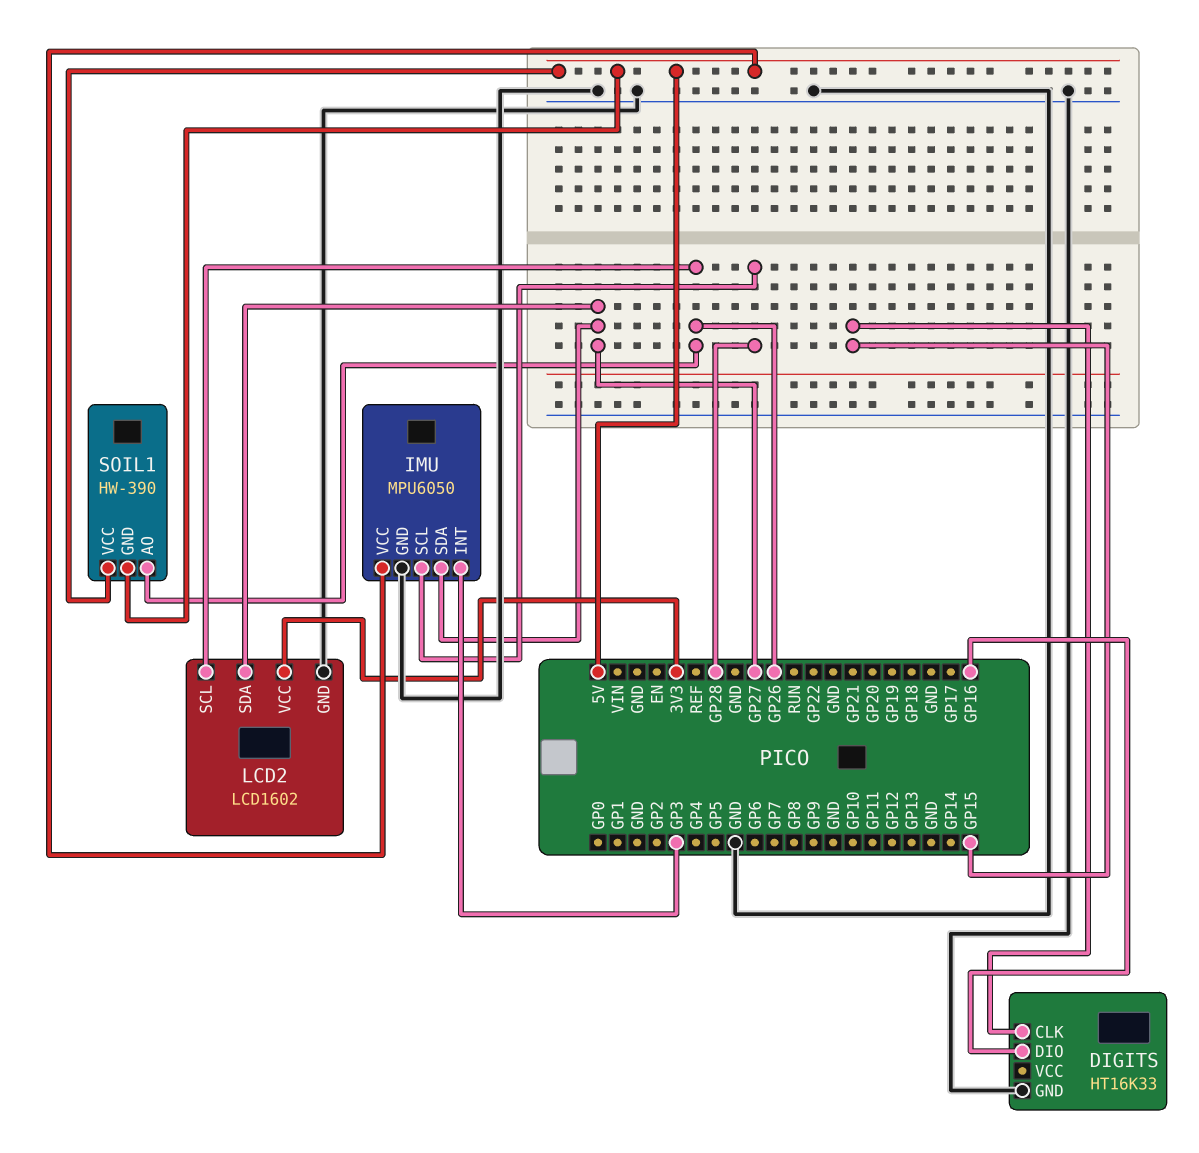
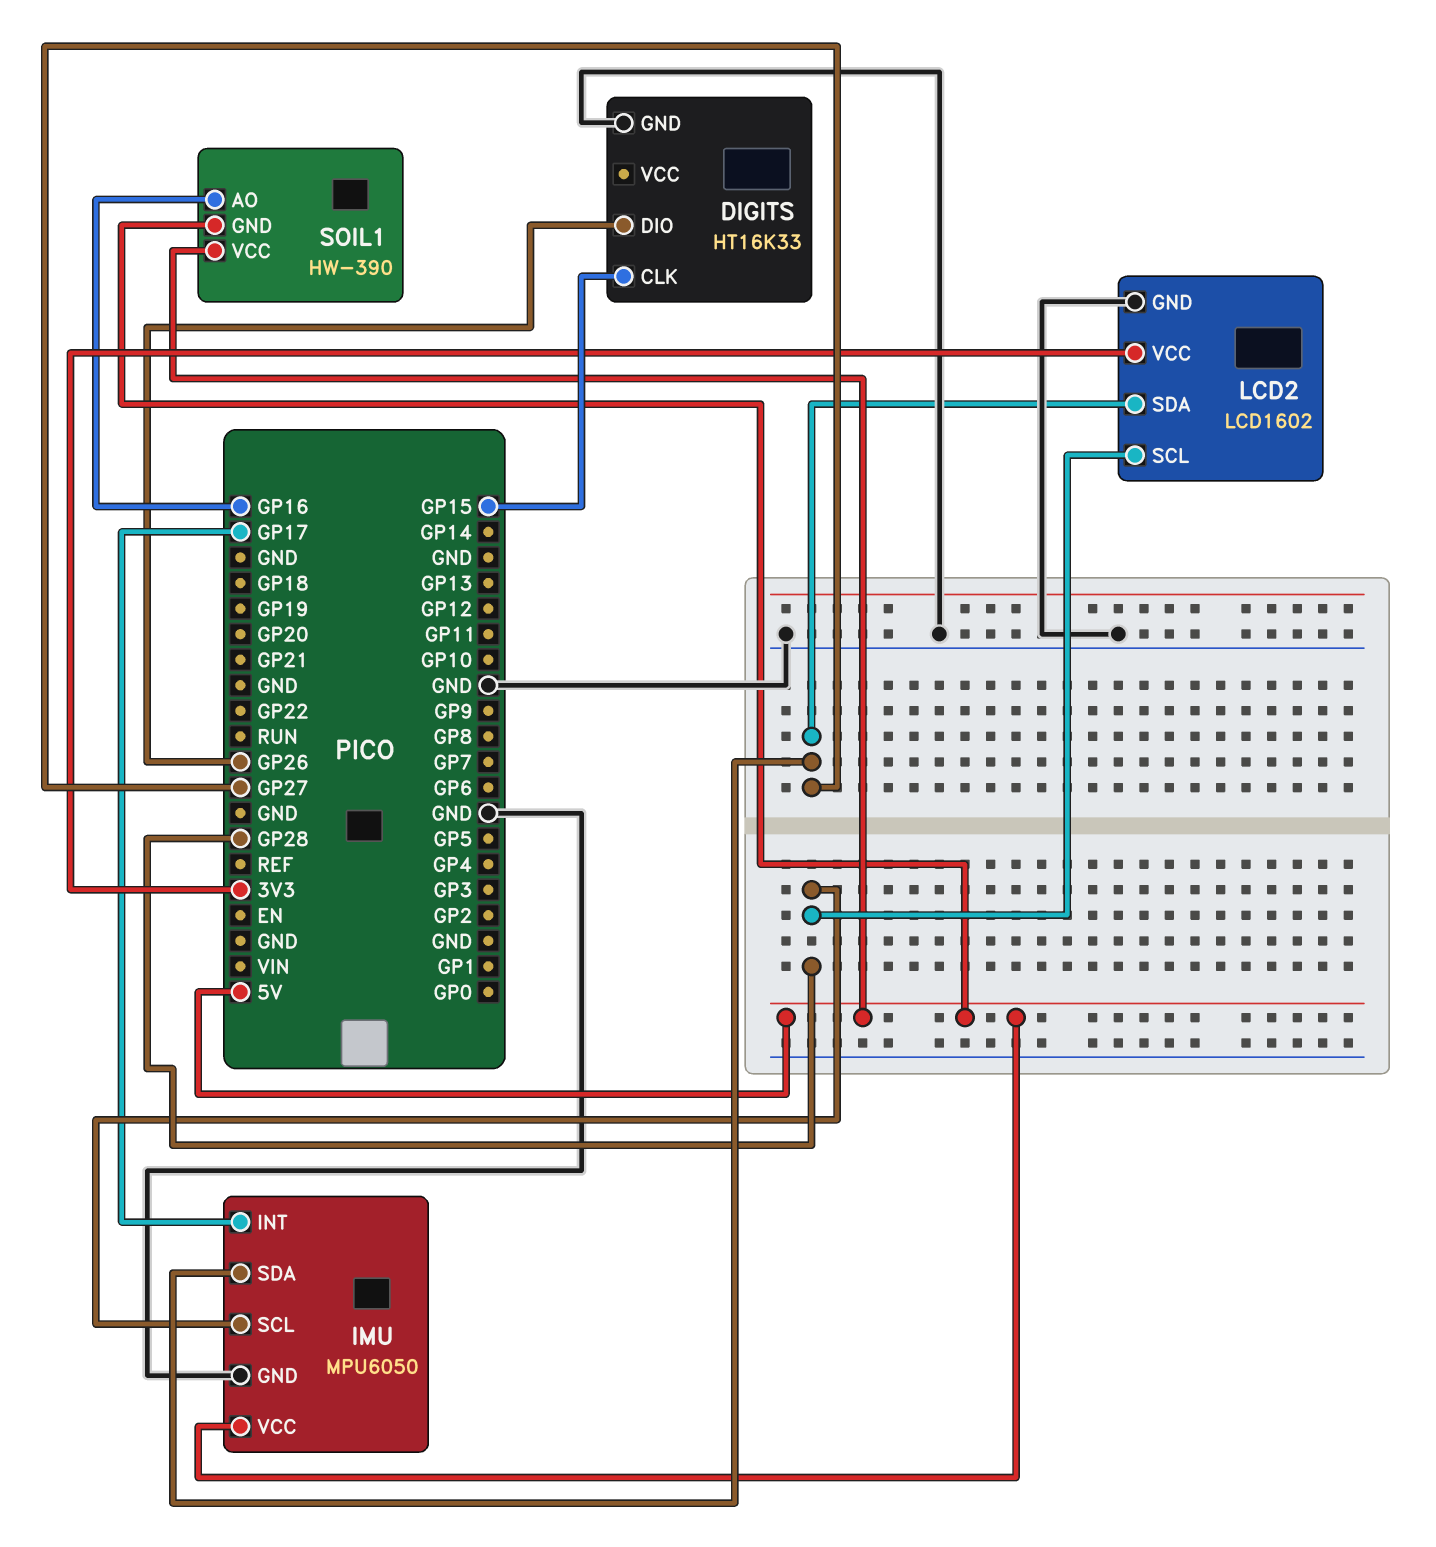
DIGITS pin DIO: GP16 -> GP26
IMU pin INT: GP3 -> GP17
LCD2 pin SCL: GP26 -> GP28
SOIL1 pin AO: GP26 -> GP16

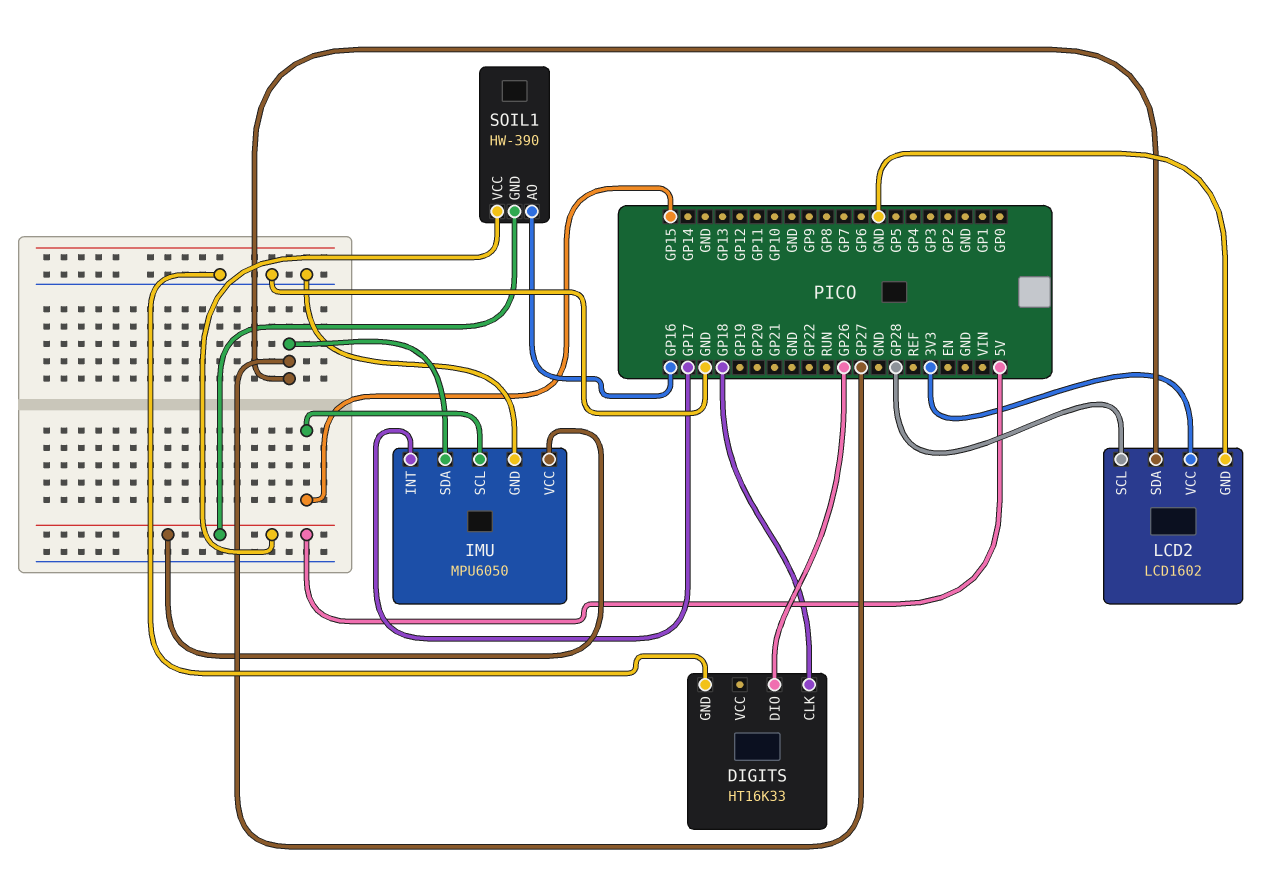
DIGITS pin CLK: GP15 -> GP18
IMU pin SCL: GP28 -> GP15

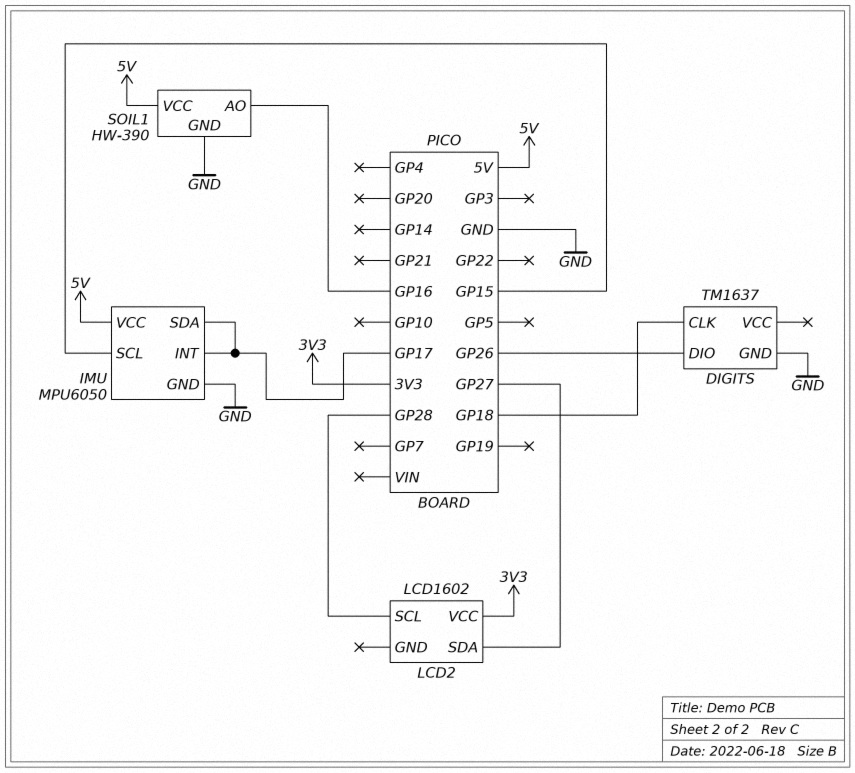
DIGITS: HT16K33 -> TM1637
IMU pin SDA: GP27 -> GP17
LCD2 pin GND: GND -> none
SOIL1 pin GND: 5V -> GND

